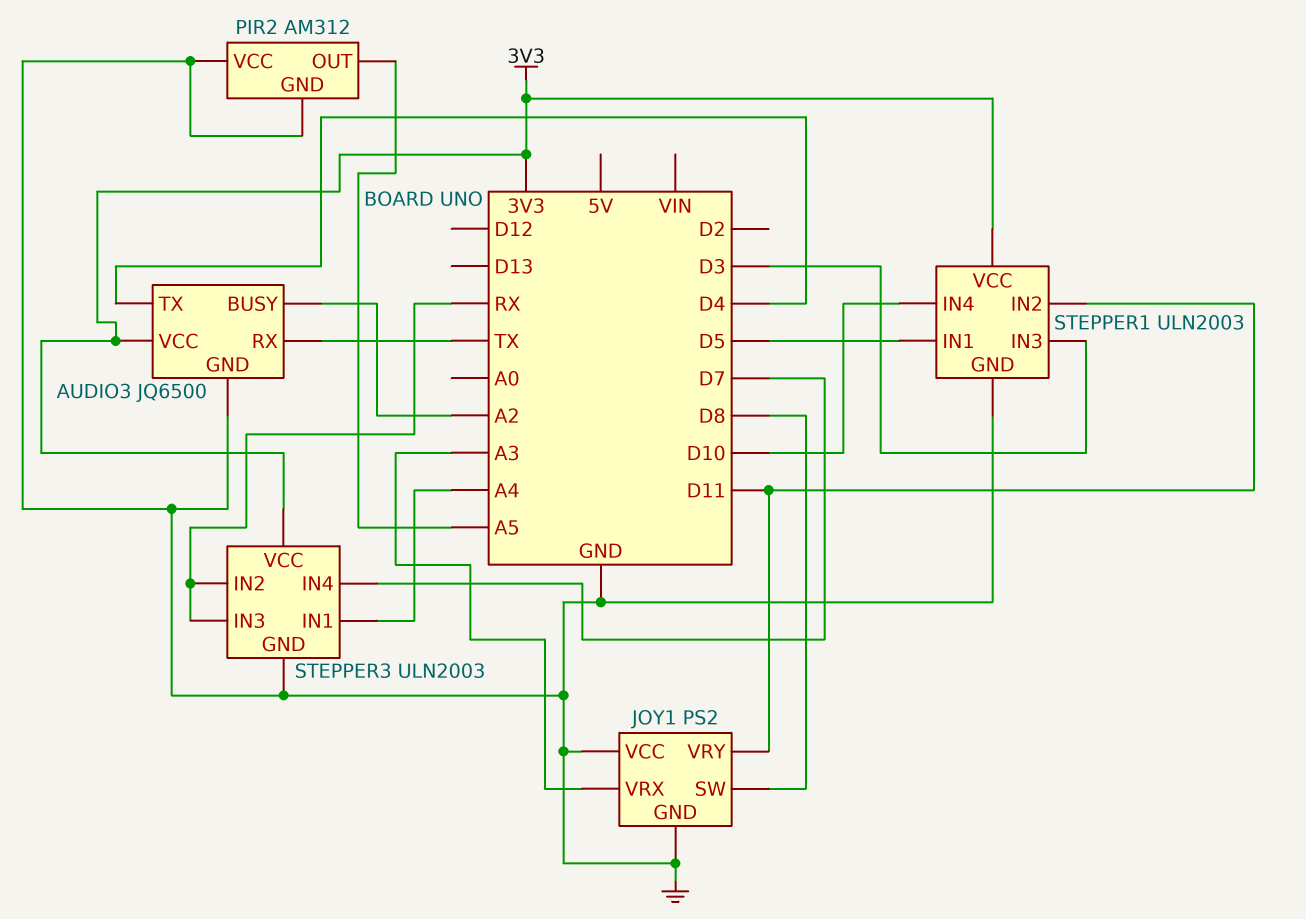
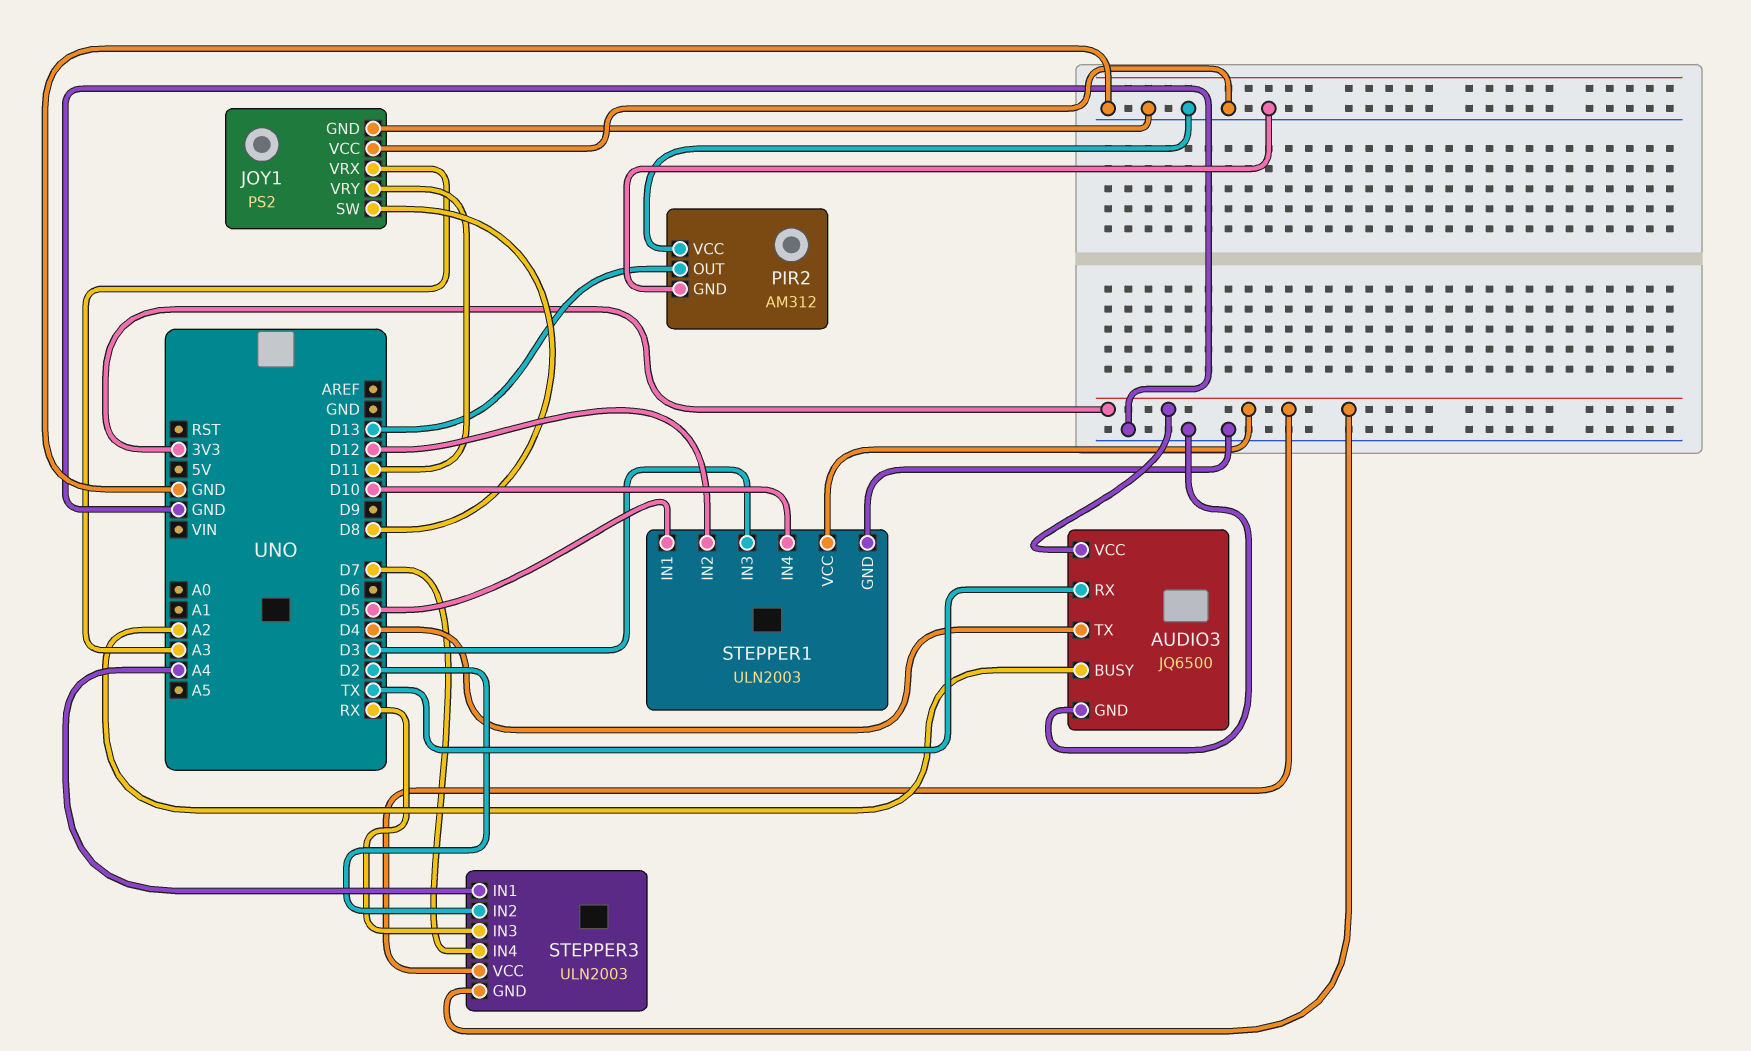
PIR2 pin OUT: A5 -> D13
STEPPER1 pin IN2: D11 -> D12
STEPPER3 pin GND: GND -> 3V3
STEPPER3 pin IN2: RX -> D2

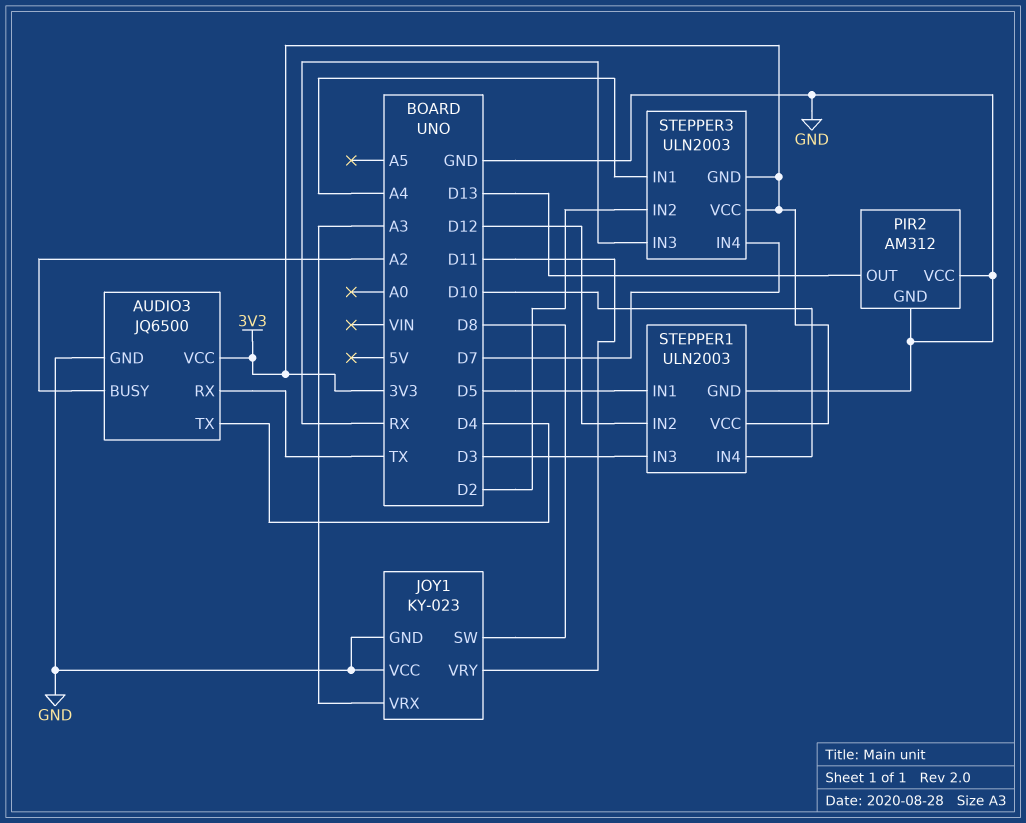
JOY1: PS2 -> KY-023

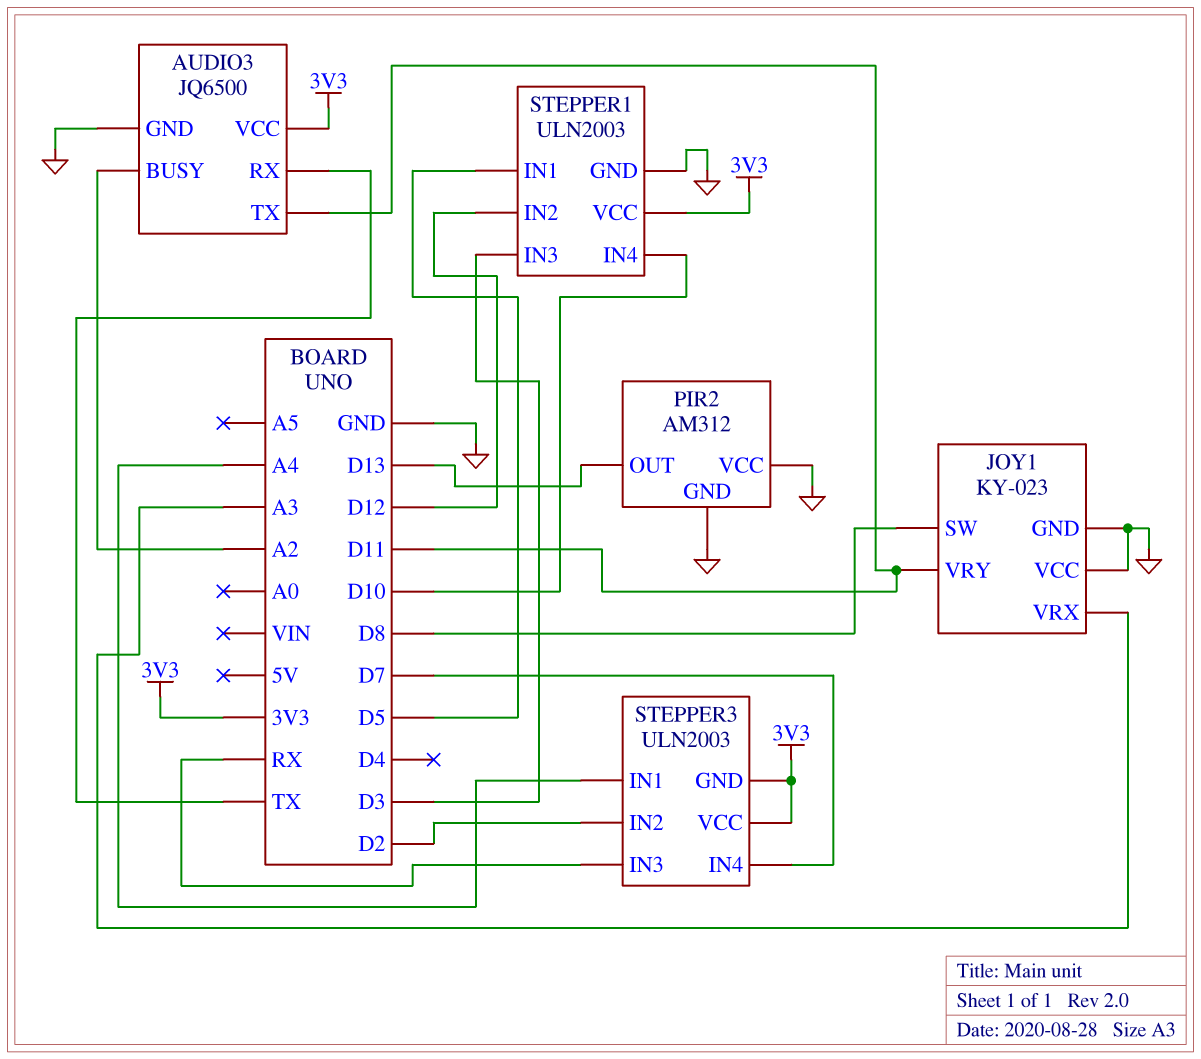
AUDIO3 pin TX: D4 -> D11

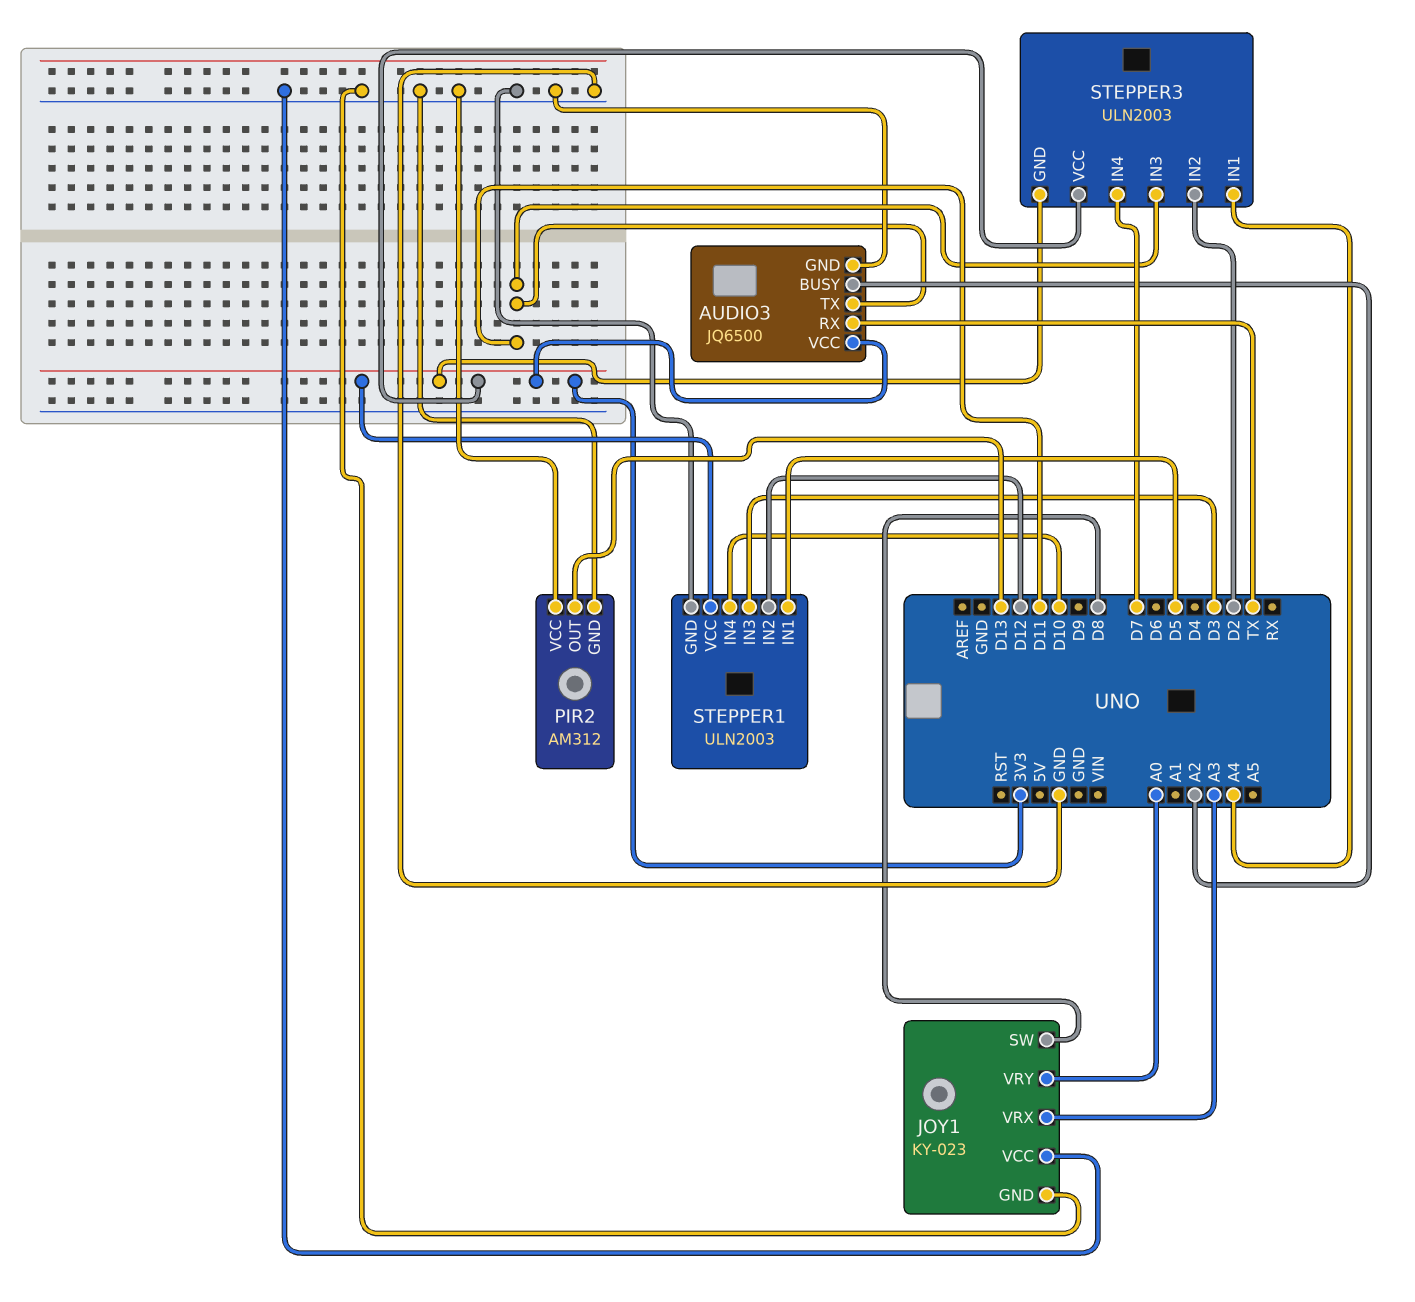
JOY1 pin VRY: D11 -> A0
STEPPER3 pin IN3: RX -> D11

